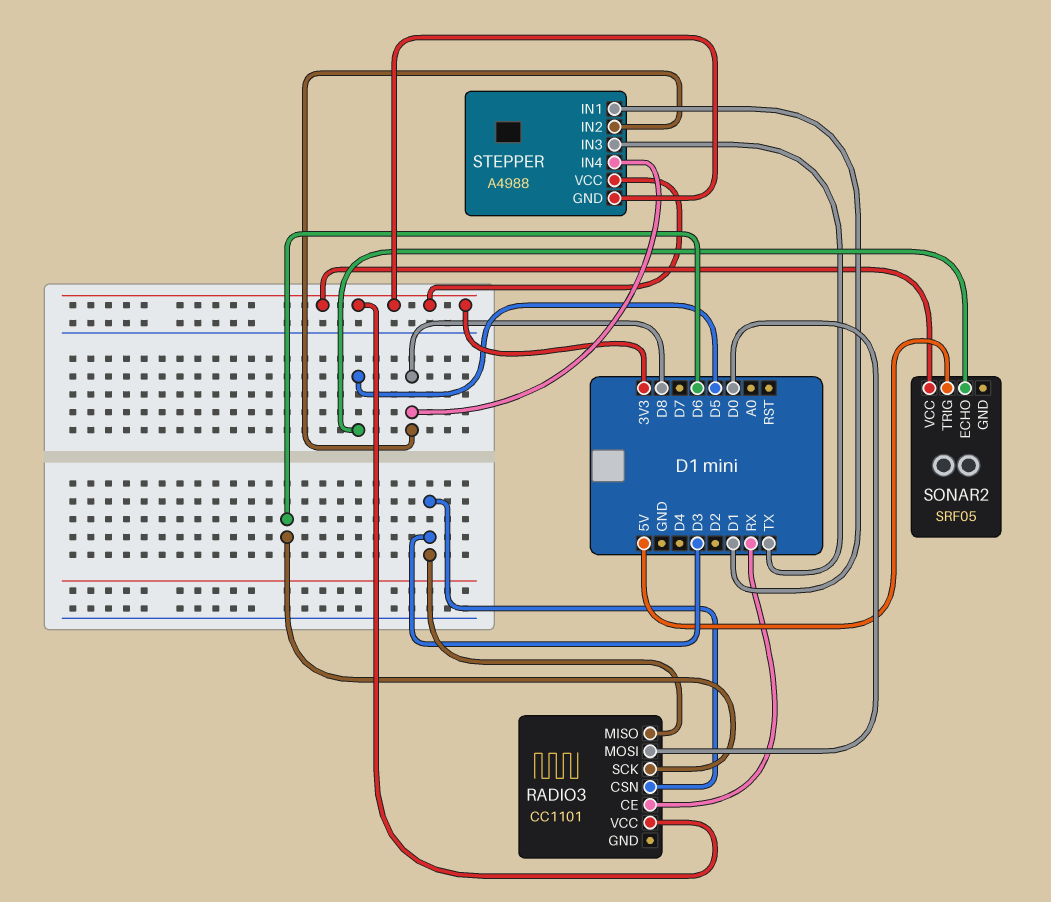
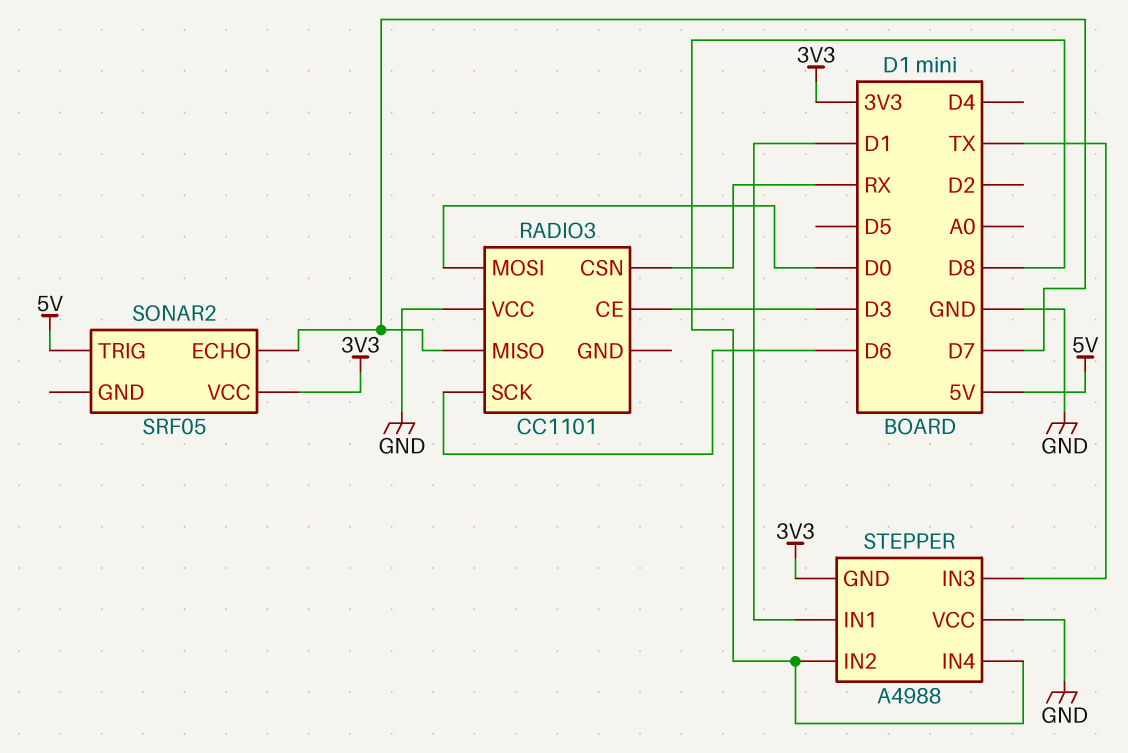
RADIO3 pin CE: RX -> D3
RADIO3 pin CSN: D3 -> RX
RADIO3 pin MISO: D3 -> D7
RADIO3 pin VCC: 3V3 -> GND
SONAR2 pin ECHO: D5 -> D7
STEPPER pin VCC: 3V3 -> GND

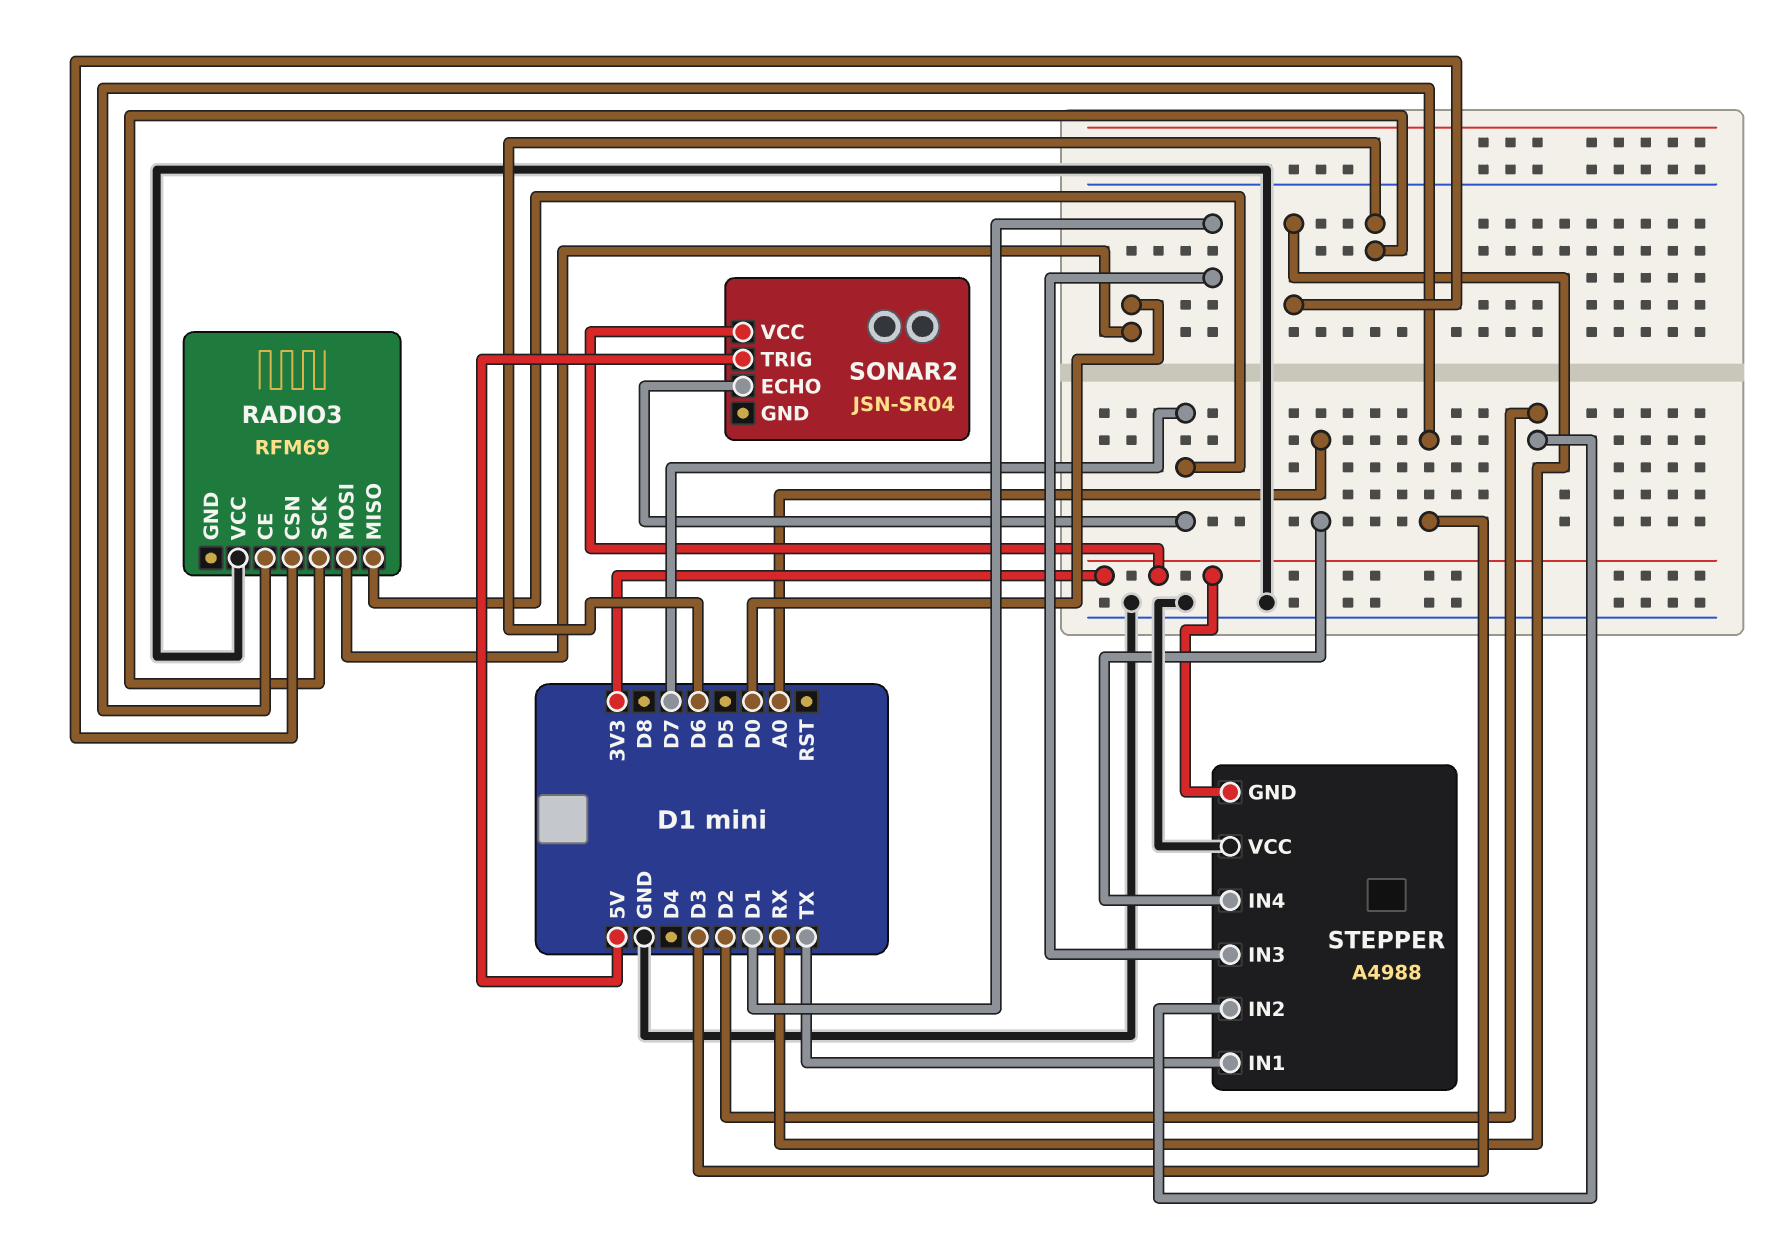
RADIO3: CC1101 -> RFM69
SONAR2: SRF05 -> JSN-SR04
STEPPER pin IN1: D1 -> TX
STEPPER pin IN2: D8 -> D2
STEPPER pin IN3: TX -> D1
STEPPER pin IN4: D8 -> A0

